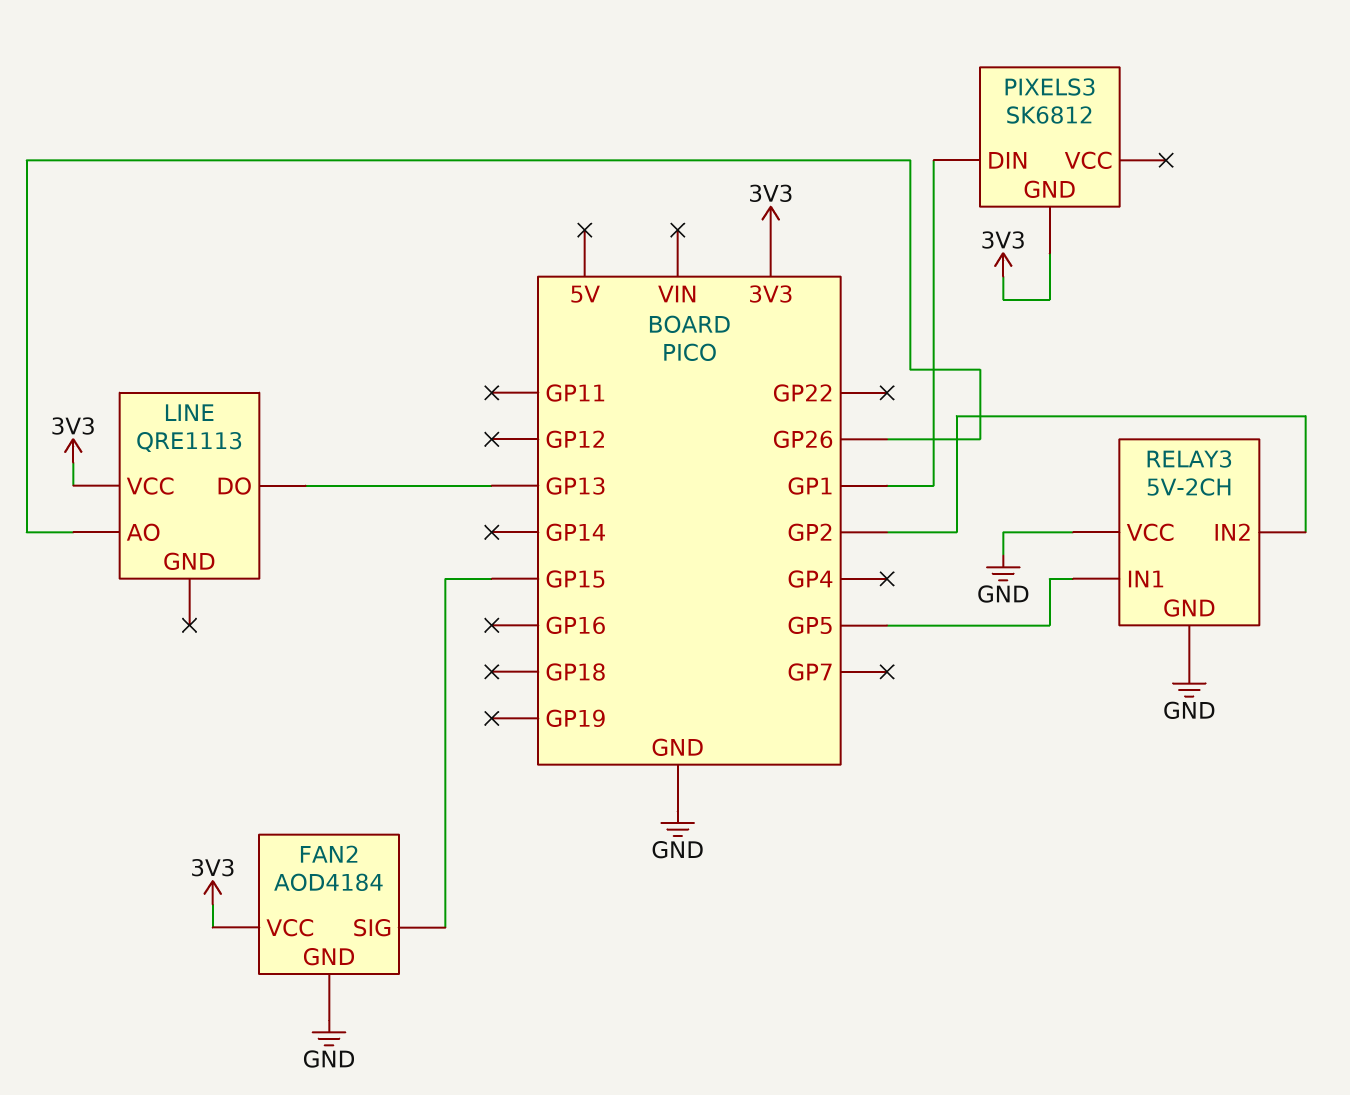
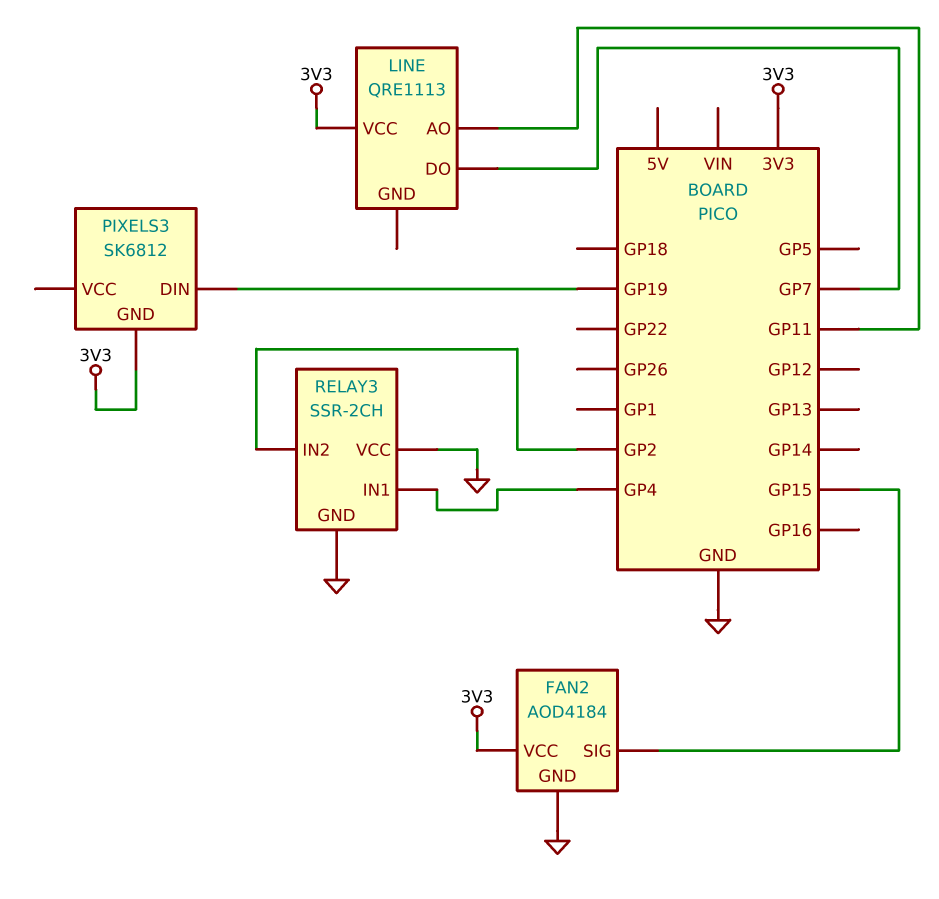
LINE pin AO: GP26 -> GP11
LINE pin DO: GP13 -> GP7
PIXELS3 pin DIN: GP1 -> GP19
RELAY3: 5V-2CH -> SSR-2CH
RELAY3 pin IN1: GP5 -> GP4

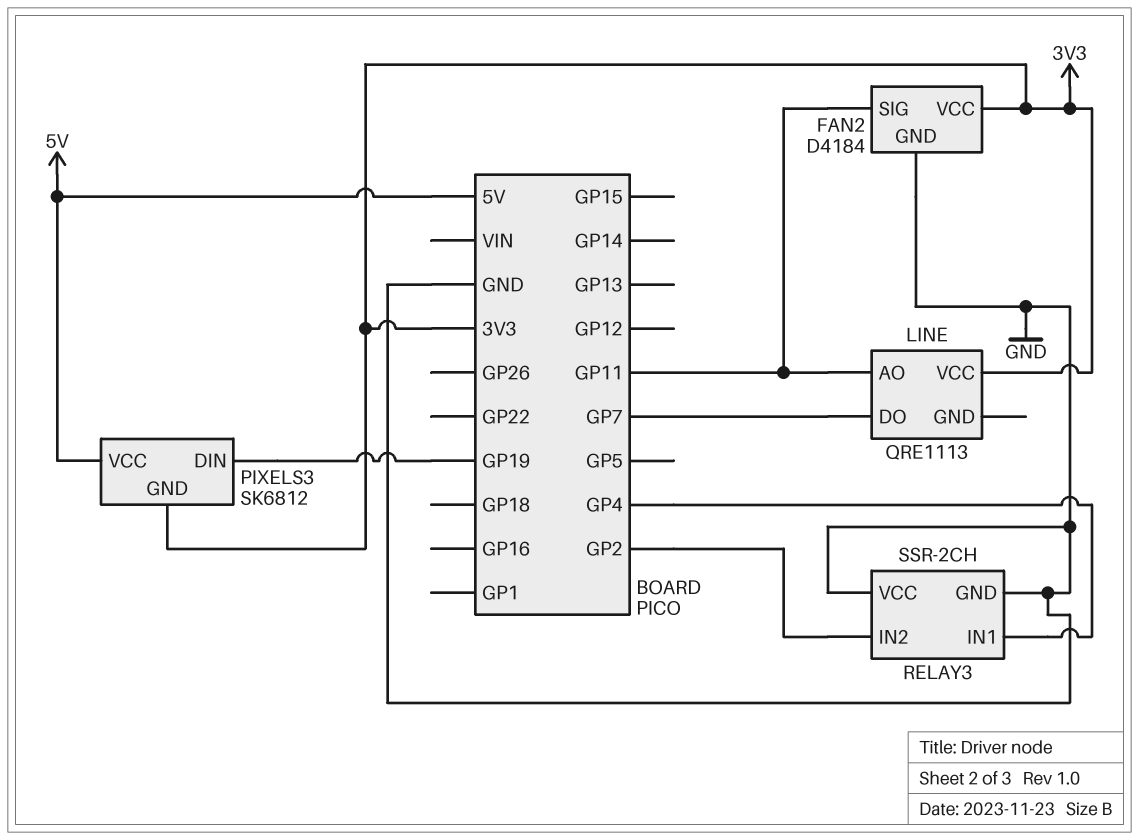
FAN2: AOD4184 -> D4184
FAN2 pin SIG: GP15 -> GP11
PIXELS3 pin VCC: none -> 5V

